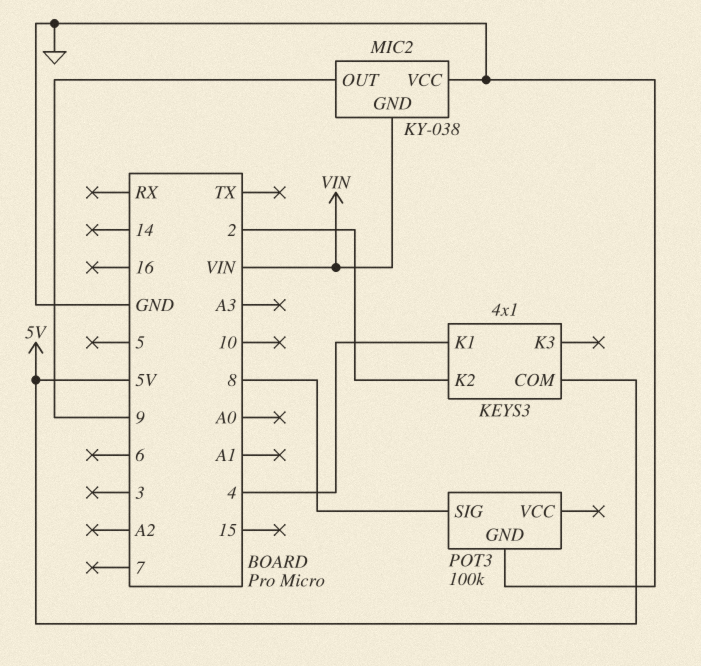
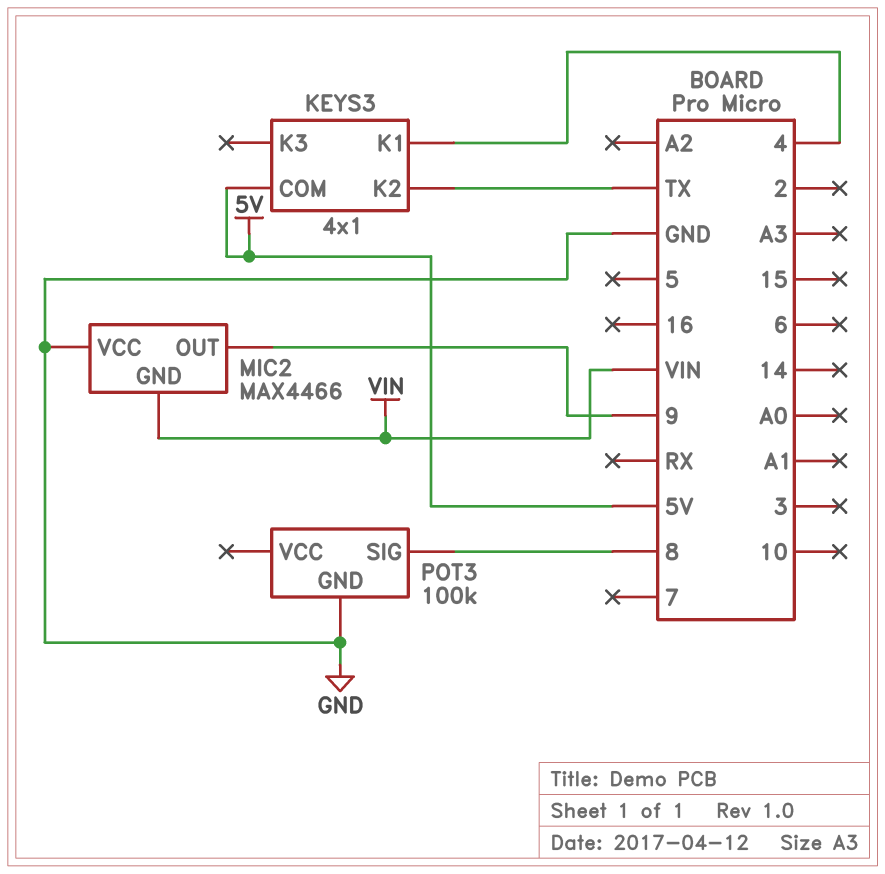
KEYS3 pin K2: 2 -> TX
MIC2: KY-038 -> MAX4466

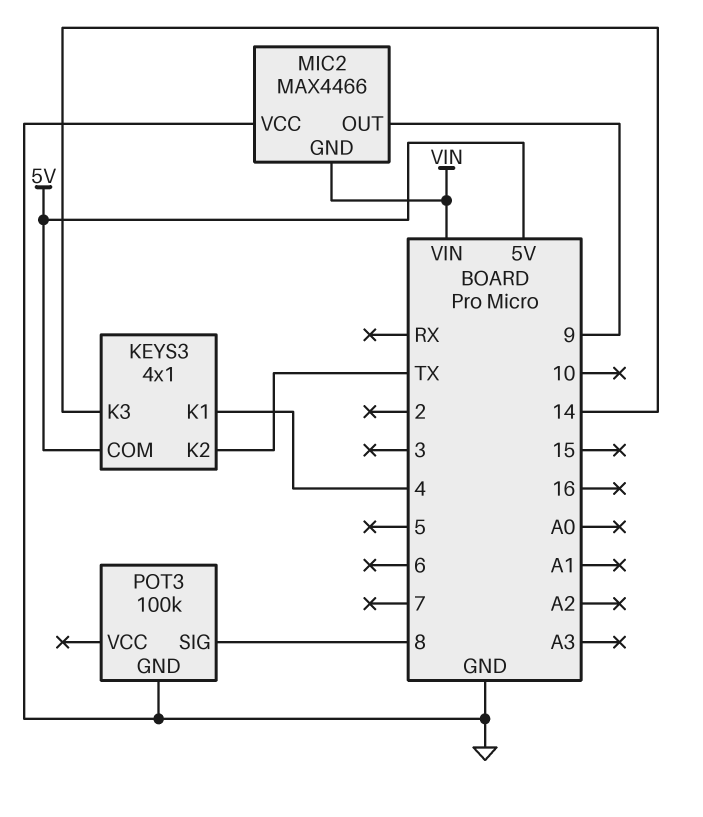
KEYS3 pin K3: none -> 14

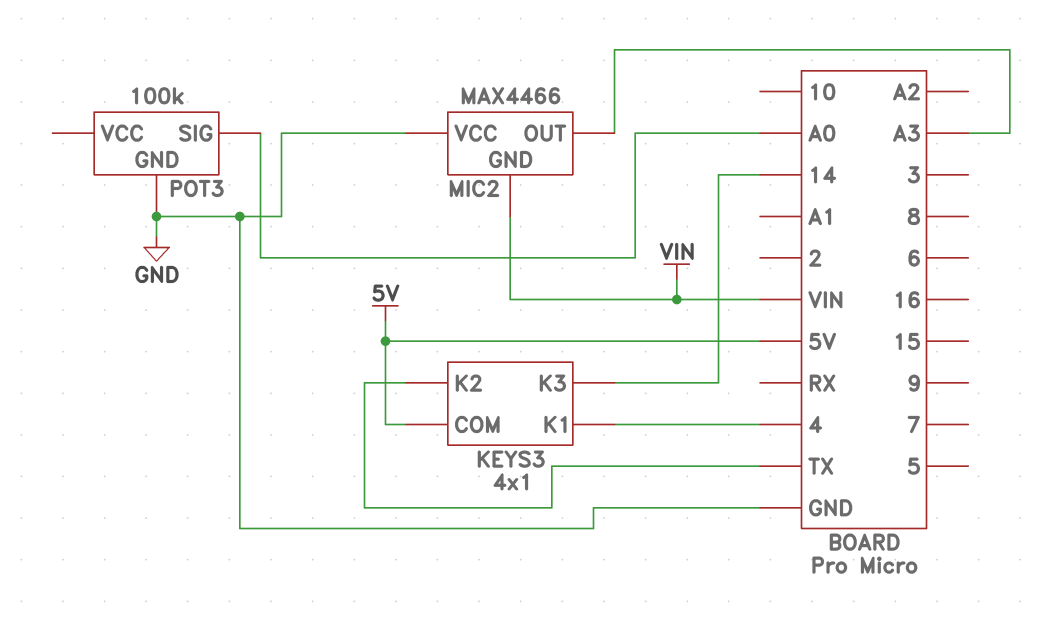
MIC2 pin OUT: 9 -> A3
POT3 pin SIG: 8 -> A0

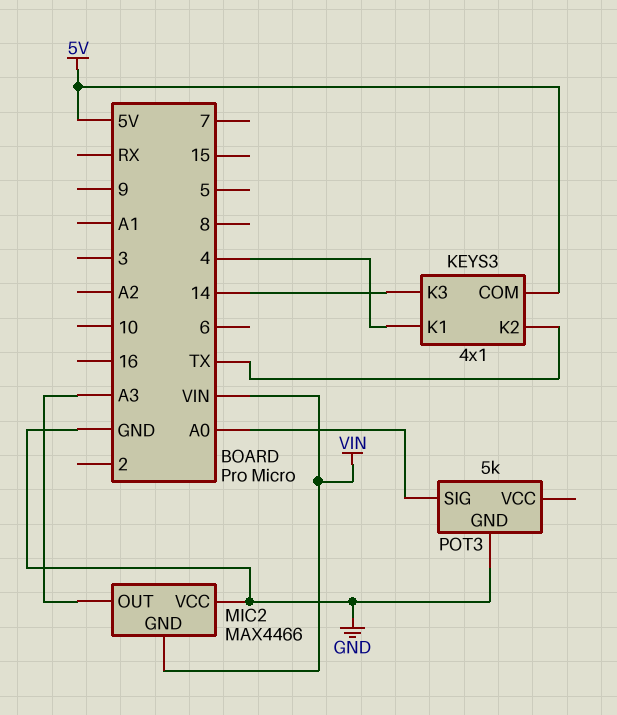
POT3: 100k -> 5k

